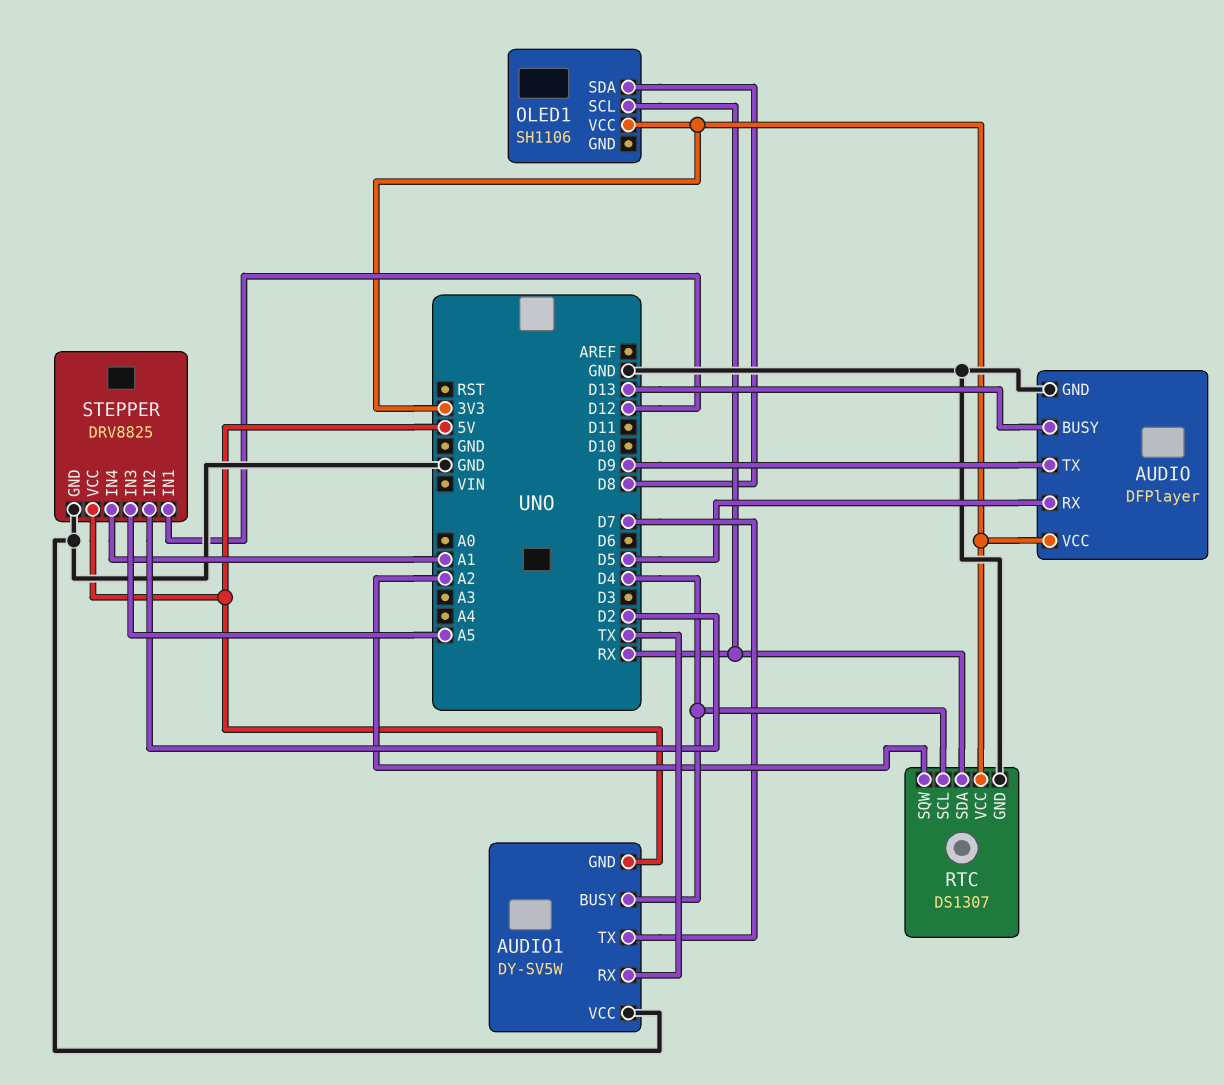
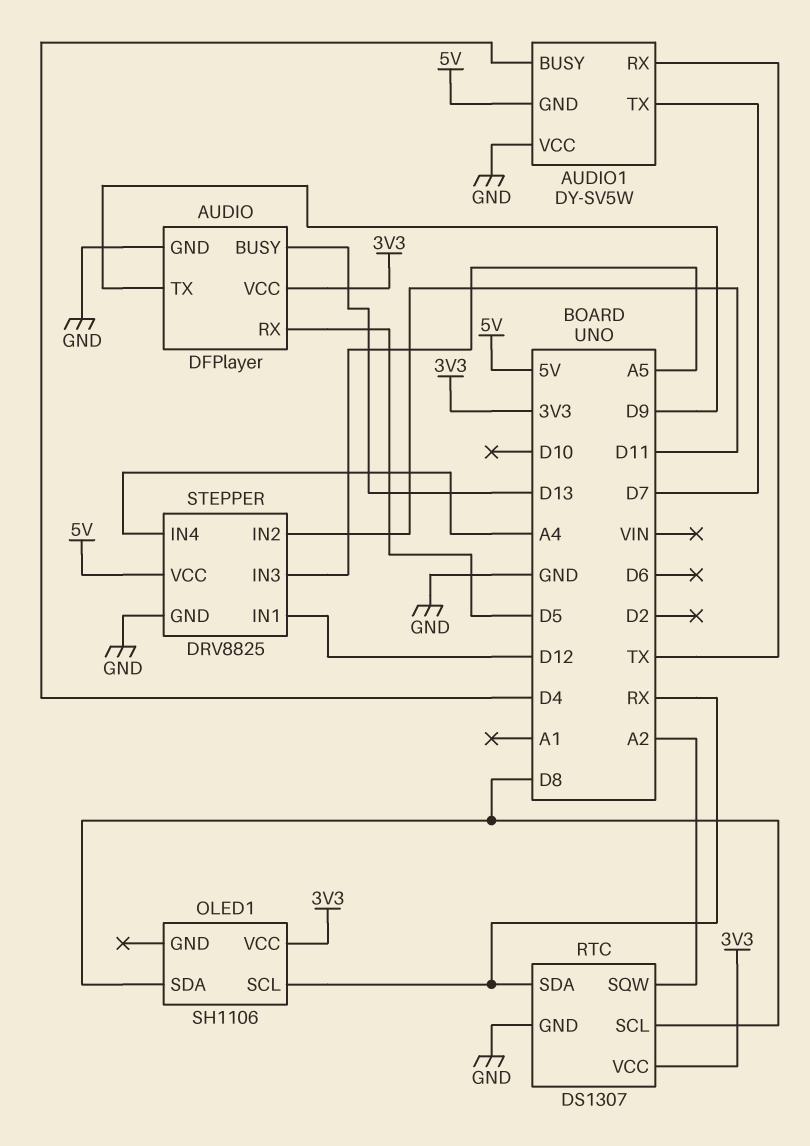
RTC pin SCL: D4 -> D8
STEPPER pin IN2: D2 -> D11
STEPPER pin IN4: A1 -> A4

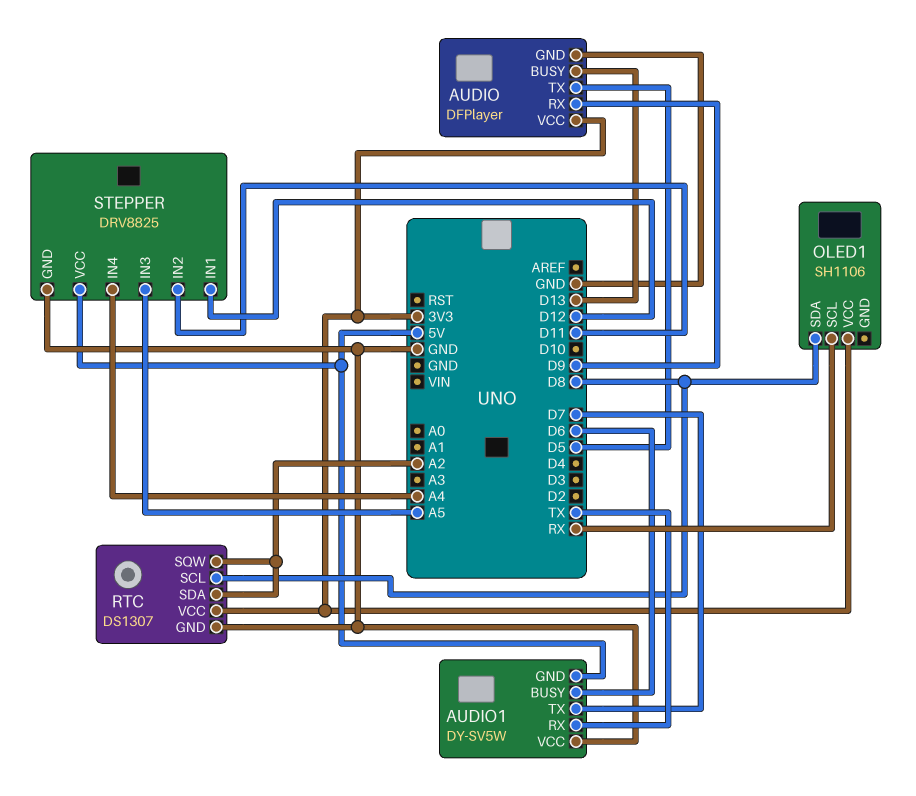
AUDIO pin RX: D5 -> D9
AUDIO pin TX: D9 -> D5
AUDIO1 pin BUSY: D4 -> D6
RTC pin SDA: RX -> A2

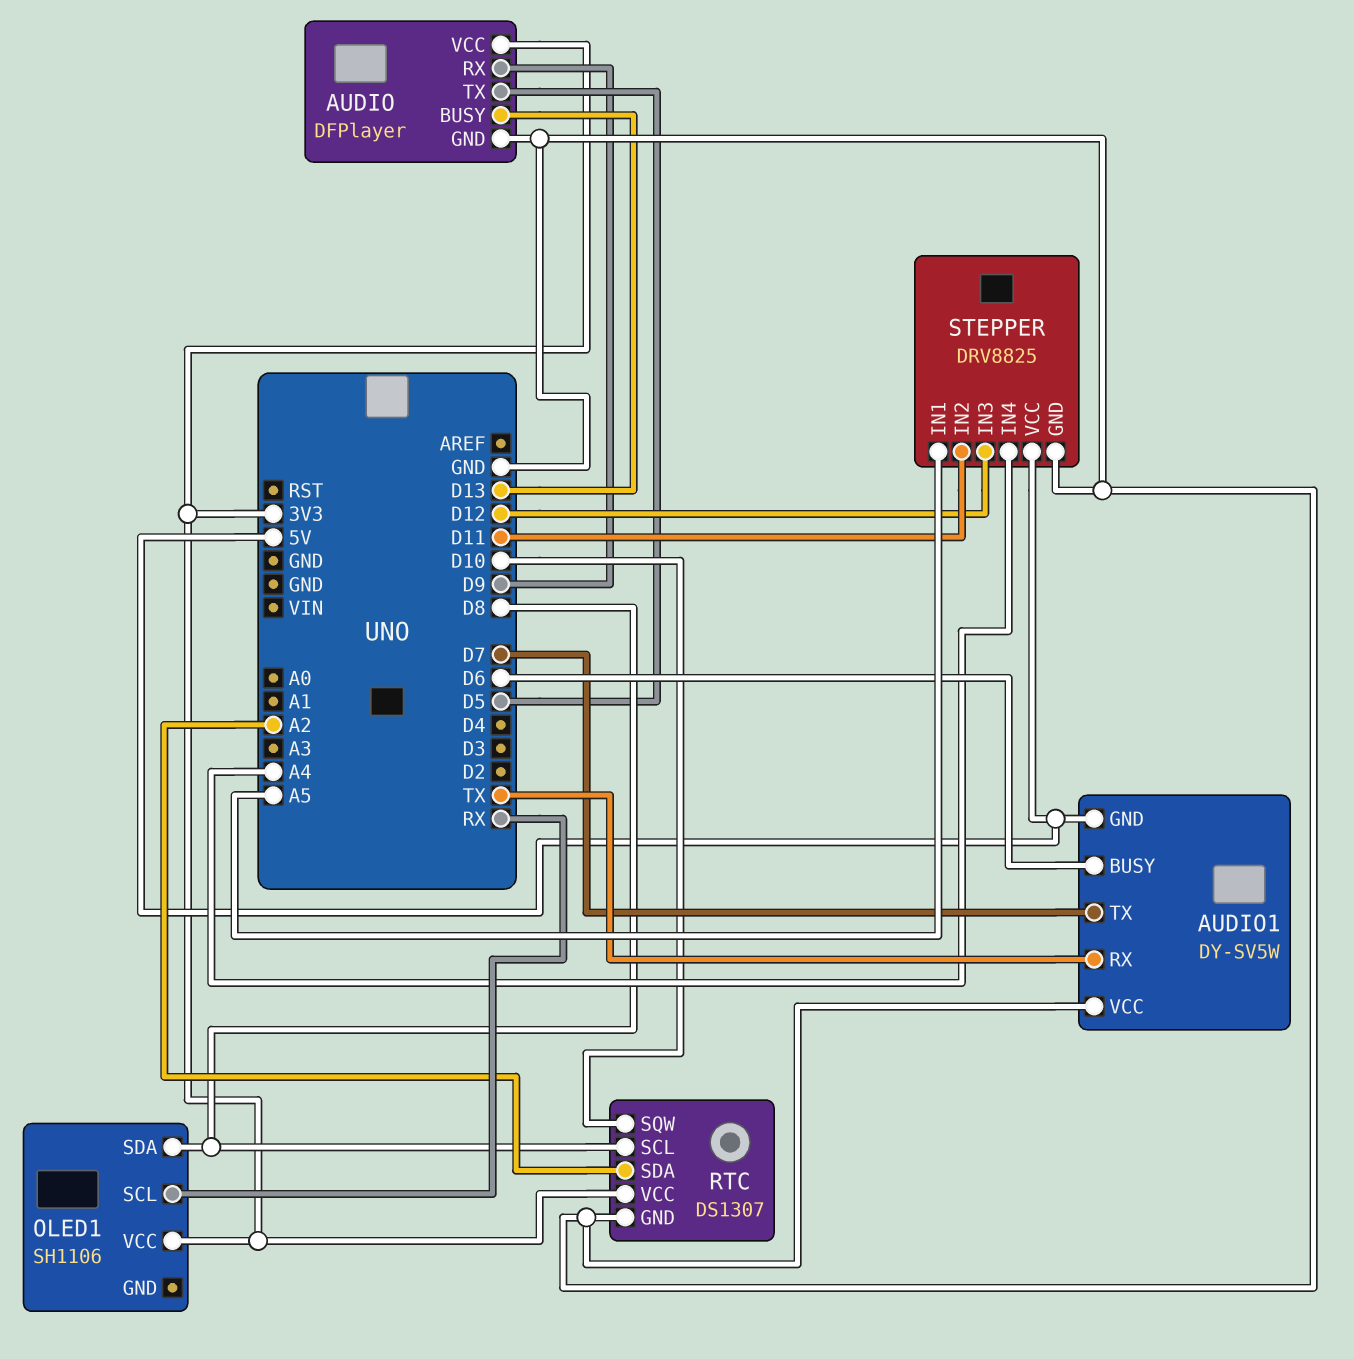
RTC pin SQW: A2 -> D10
STEPPER pin IN1: D12 -> A5
STEPPER pin IN3: A5 -> D12

